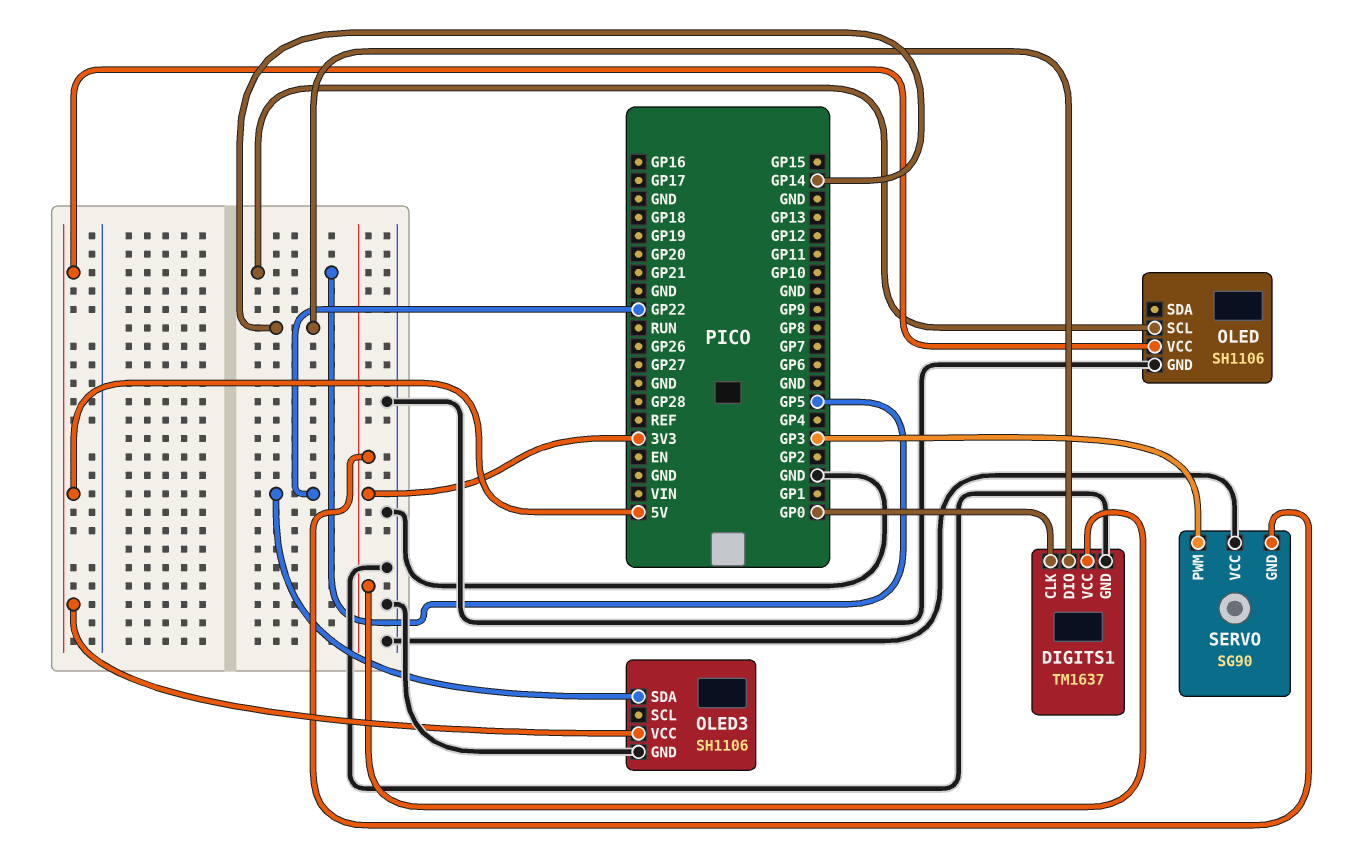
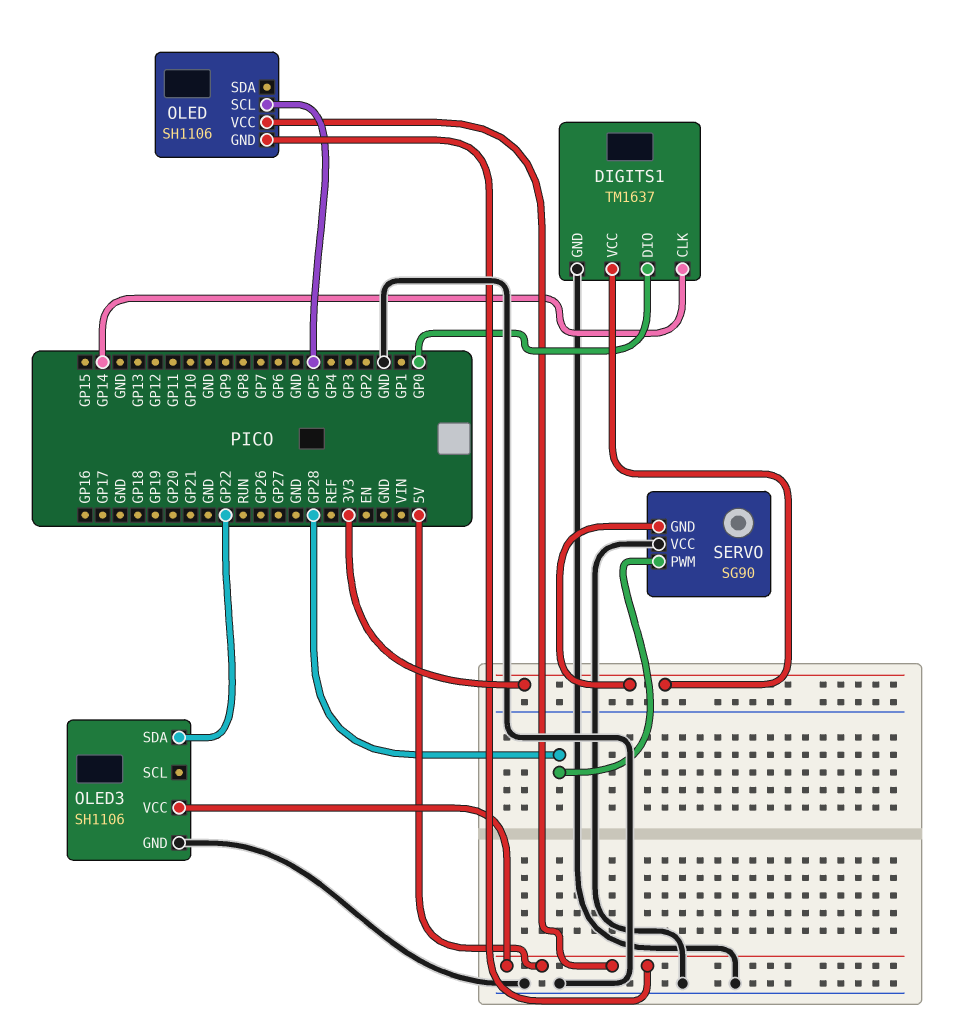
DIGITS1 pin CLK: GP0 -> GP14
DIGITS1 pin DIO: GP14 -> GP0
OLED pin GND: GND -> 5V
SERVO pin PWM: GP3 -> GP28

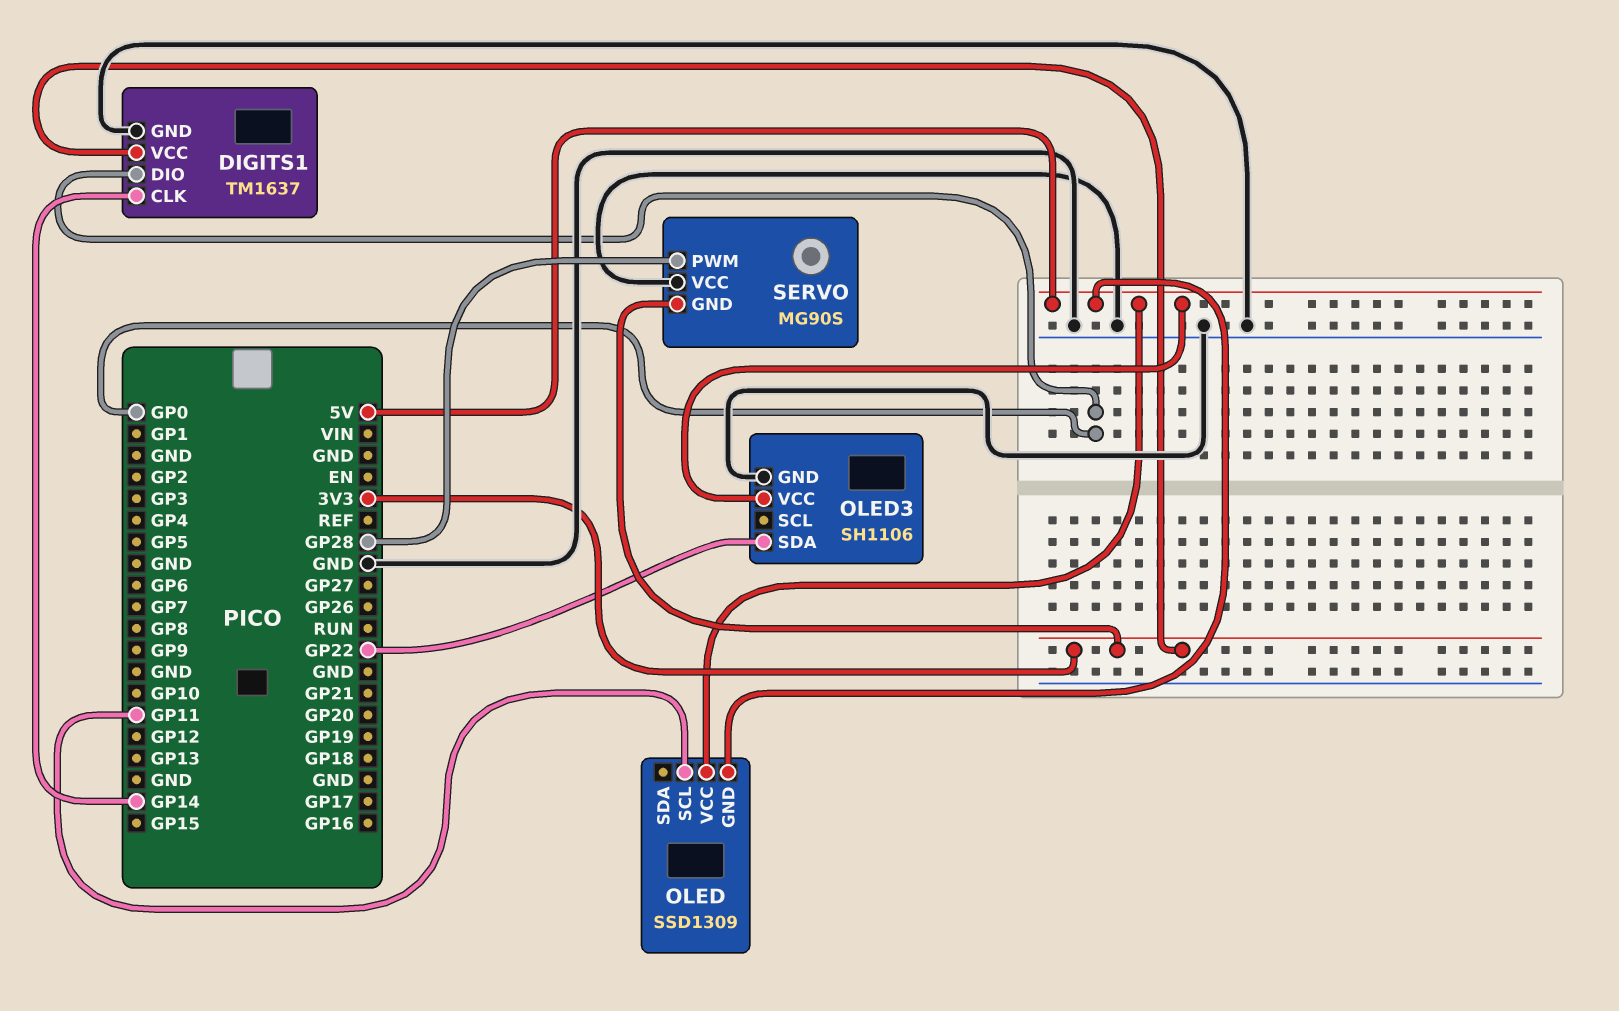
OLED: SH1106 -> SSD1309
OLED pin SCL: GP5 -> GP11
SERVO: SG90 -> MG90S

